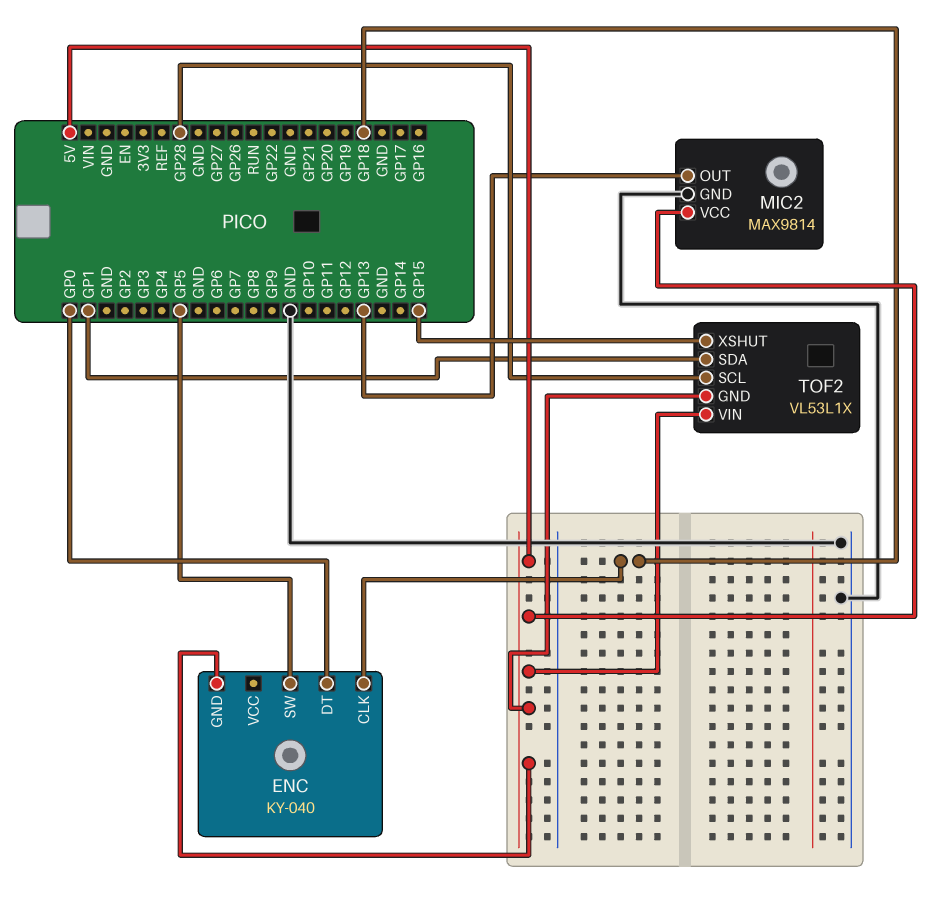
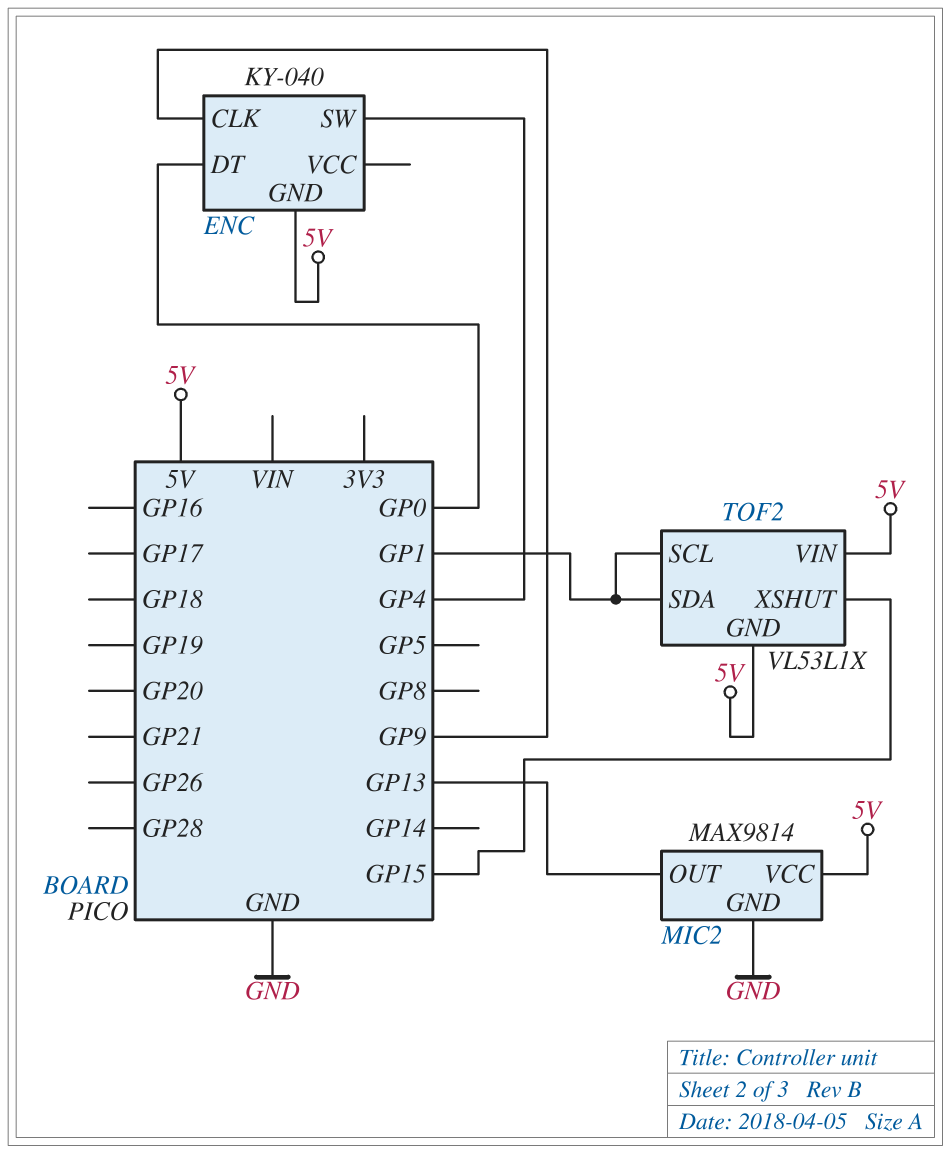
ENC pin CLK: GP18 -> GP9
ENC pin SW: GP5 -> GP4
TOF2 pin SCL: GP28 -> GP1

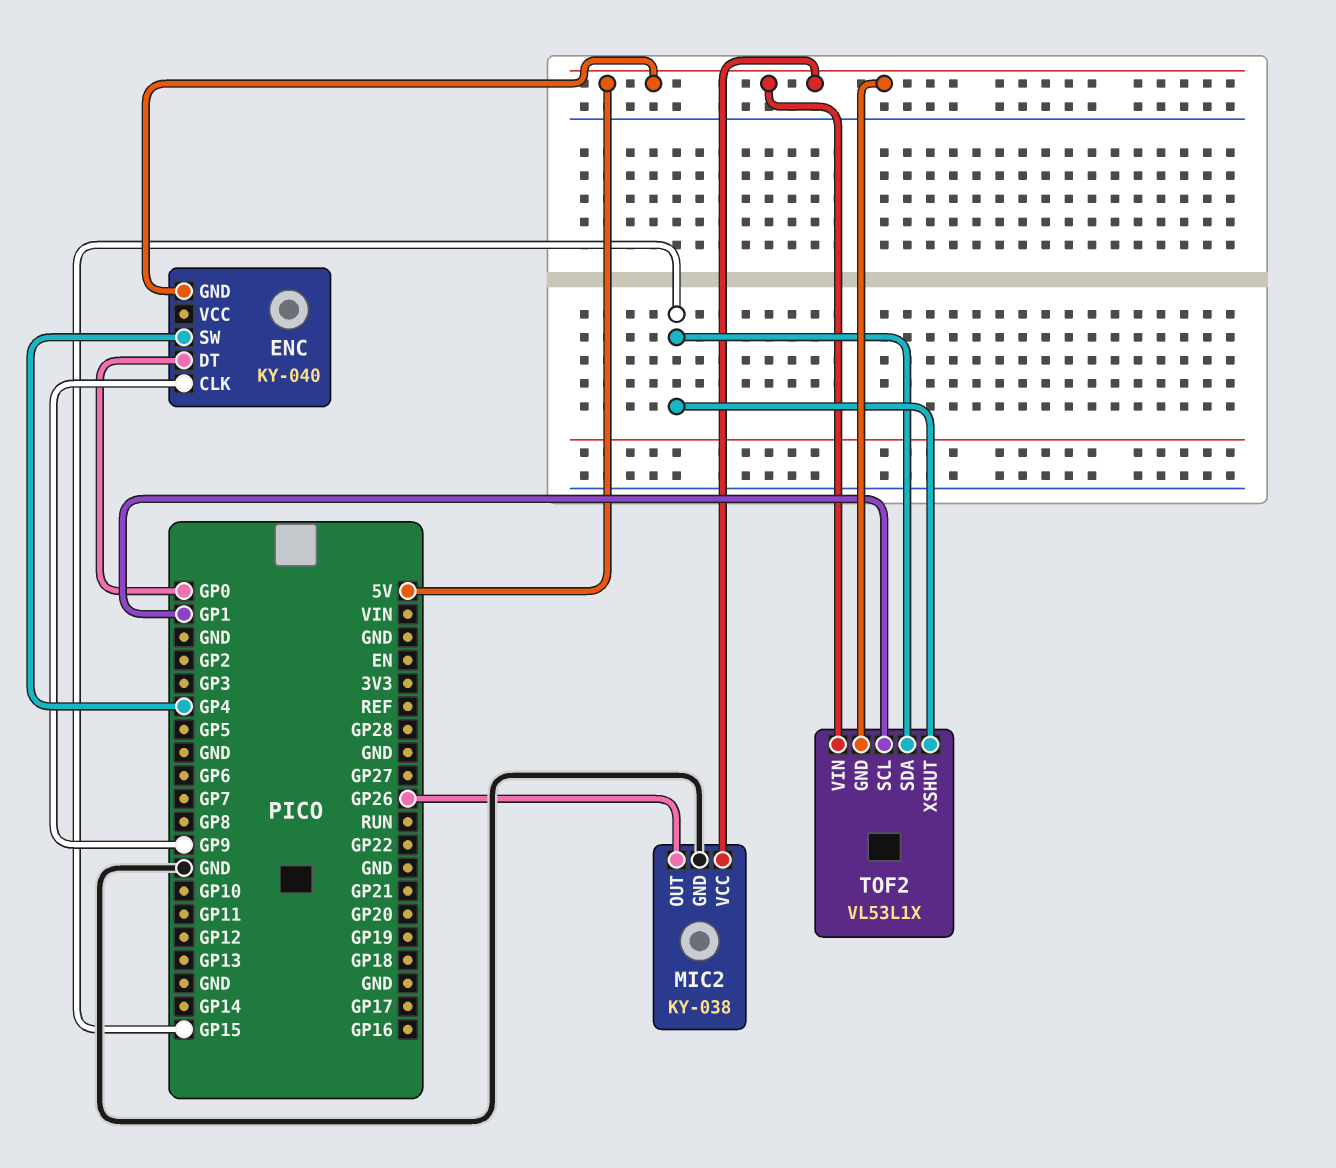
MIC2: MAX9814 -> KY-038
MIC2 pin OUT: GP13 -> GP26
TOF2 pin SDA: GP1 -> GP15

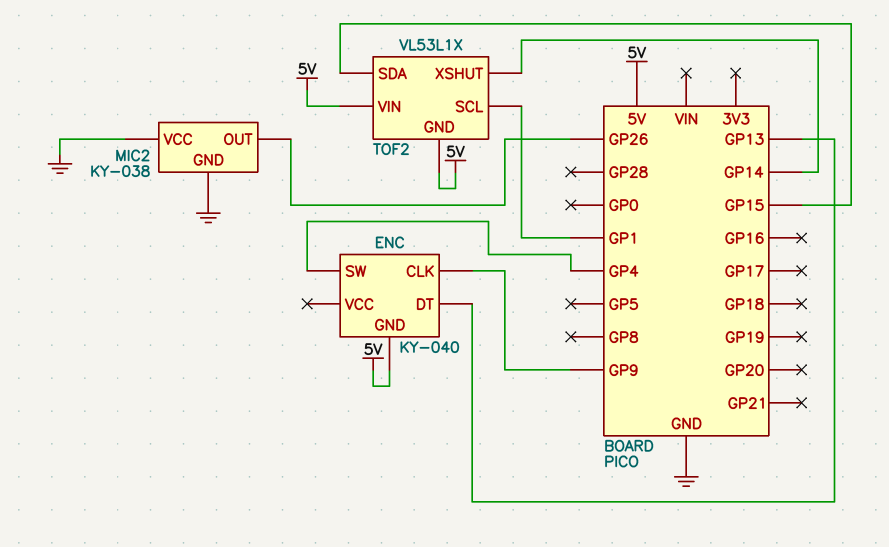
ENC pin DT: GP0 -> GP13
MIC2 pin VCC: 5V -> GND
TOF2 pin XSHUT: GP15 -> GP14

